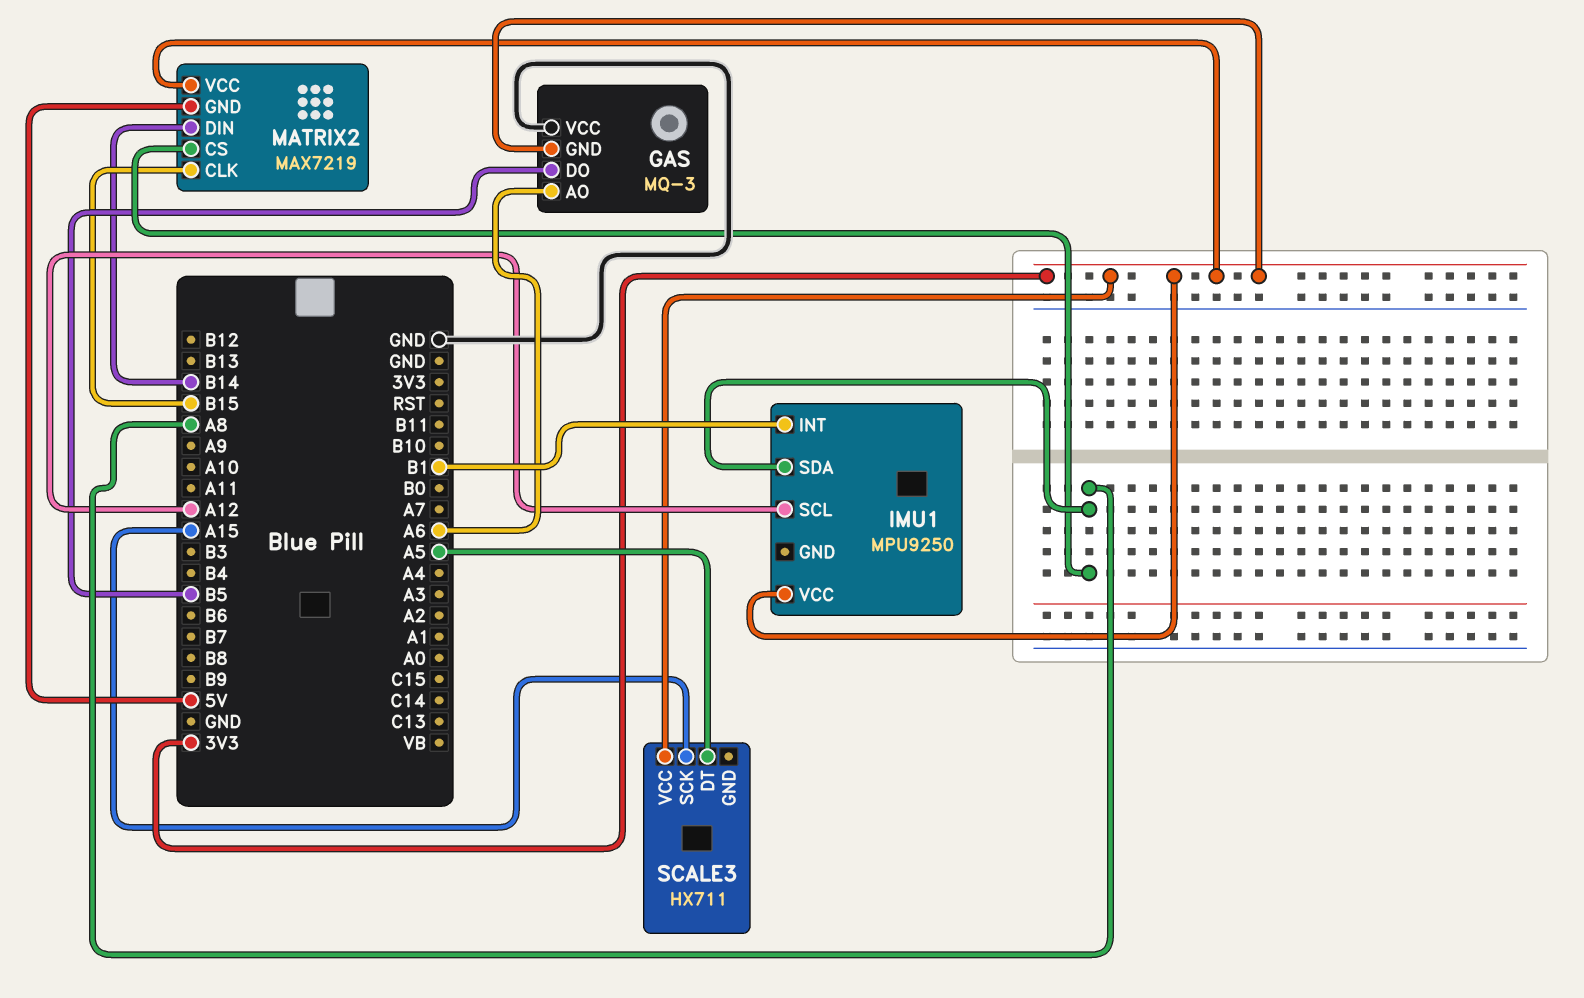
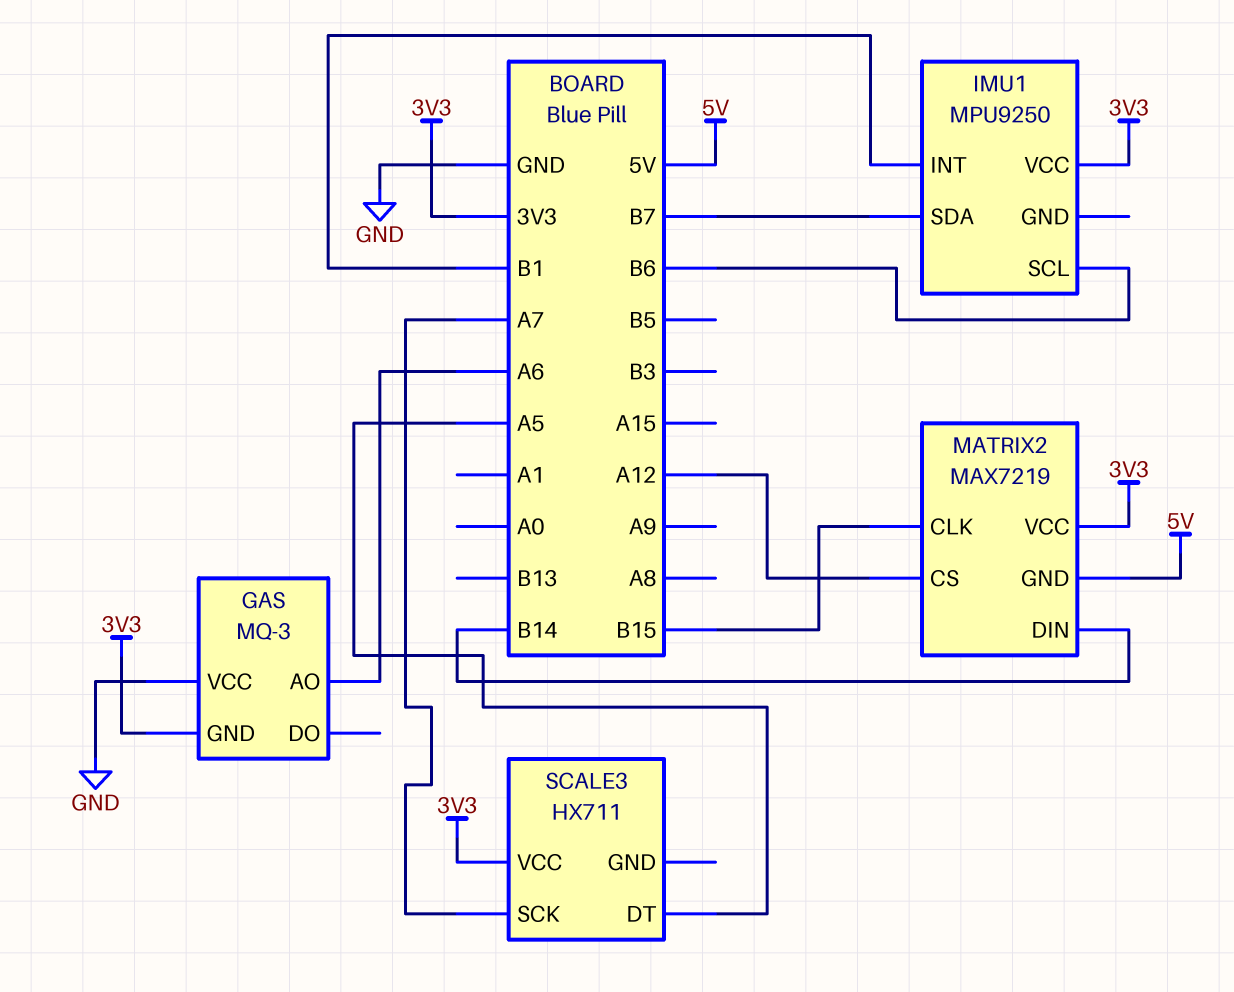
GAS pin DO: B5 -> none
IMU1 pin SCL: A12 -> B6
IMU1 pin SDA: A8 -> B7
MATRIX2 pin CS: A8 -> A12
SCALE3 pin SCK: A15 -> A7

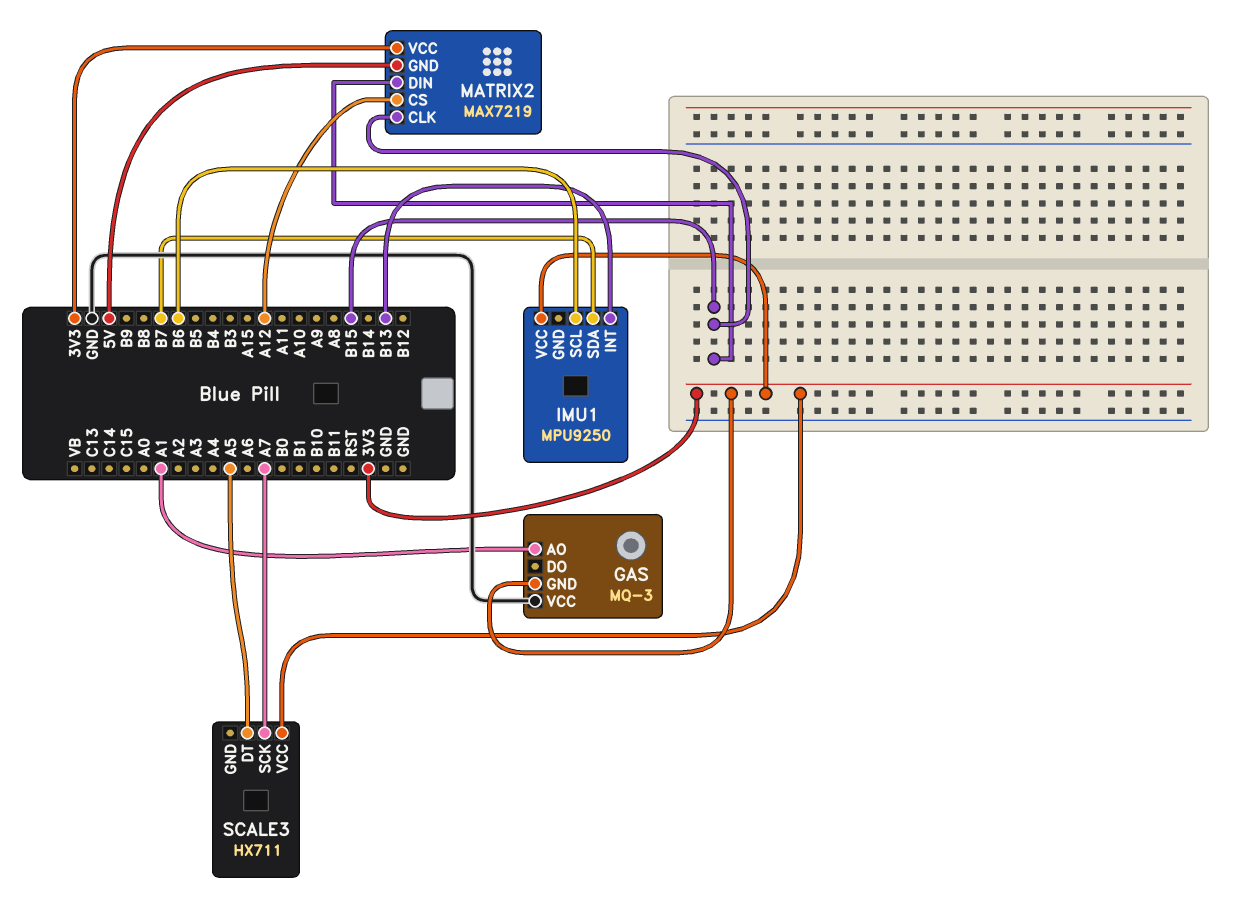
GAS pin AO: A6 -> A1
IMU1 pin INT: B1 -> B13
MATRIX2 pin DIN: B14 -> B15

